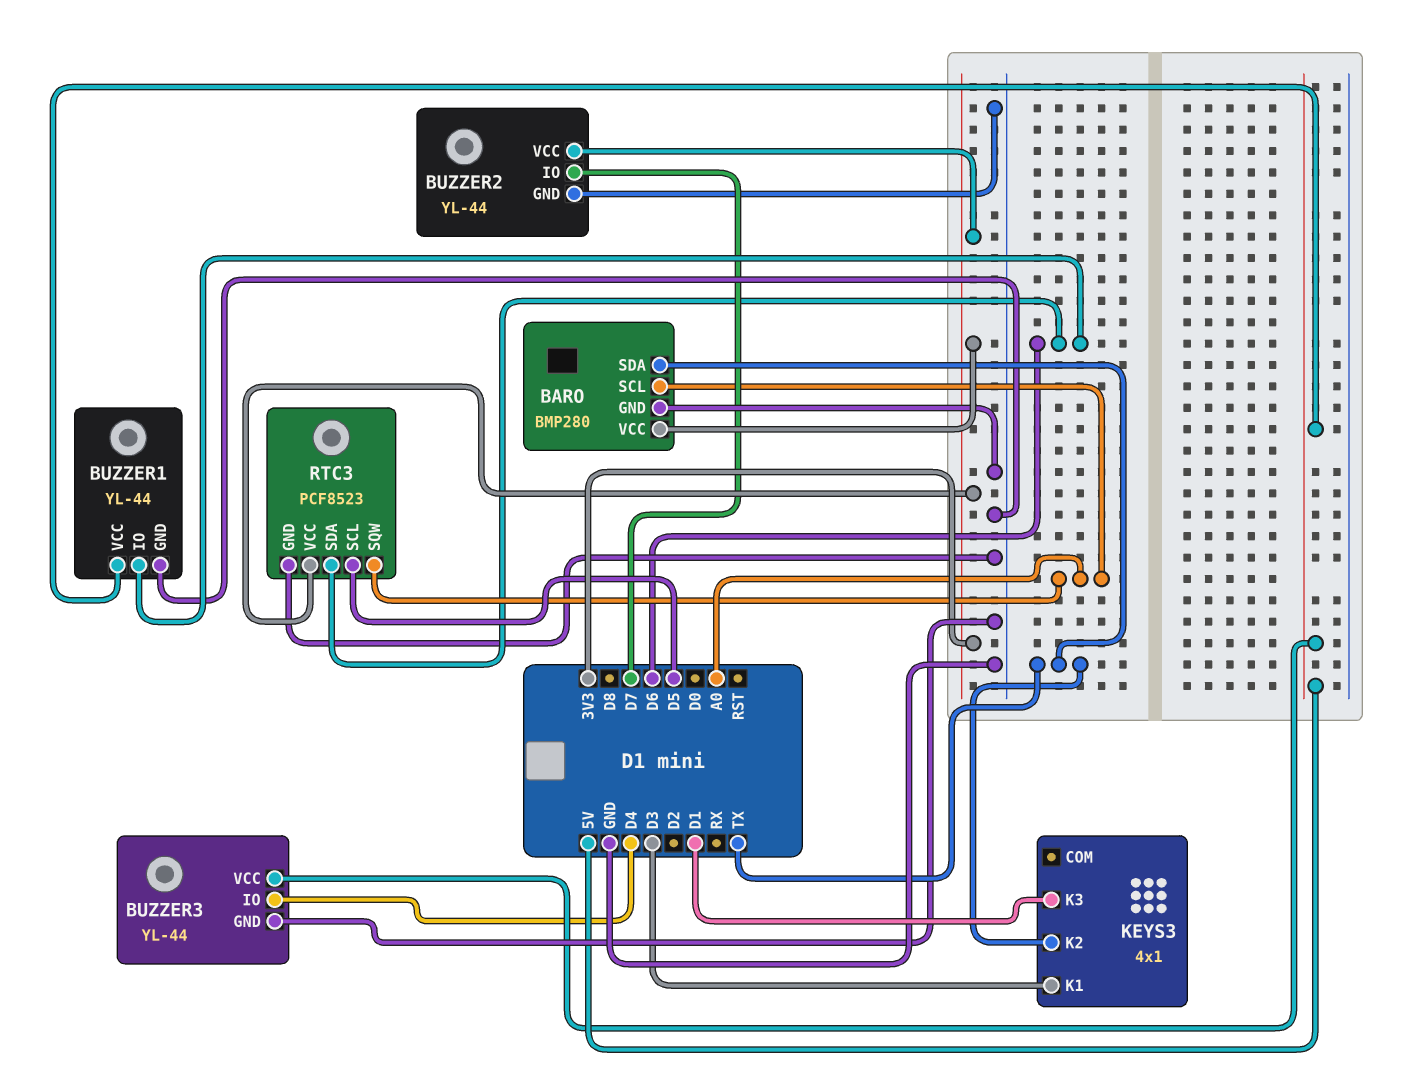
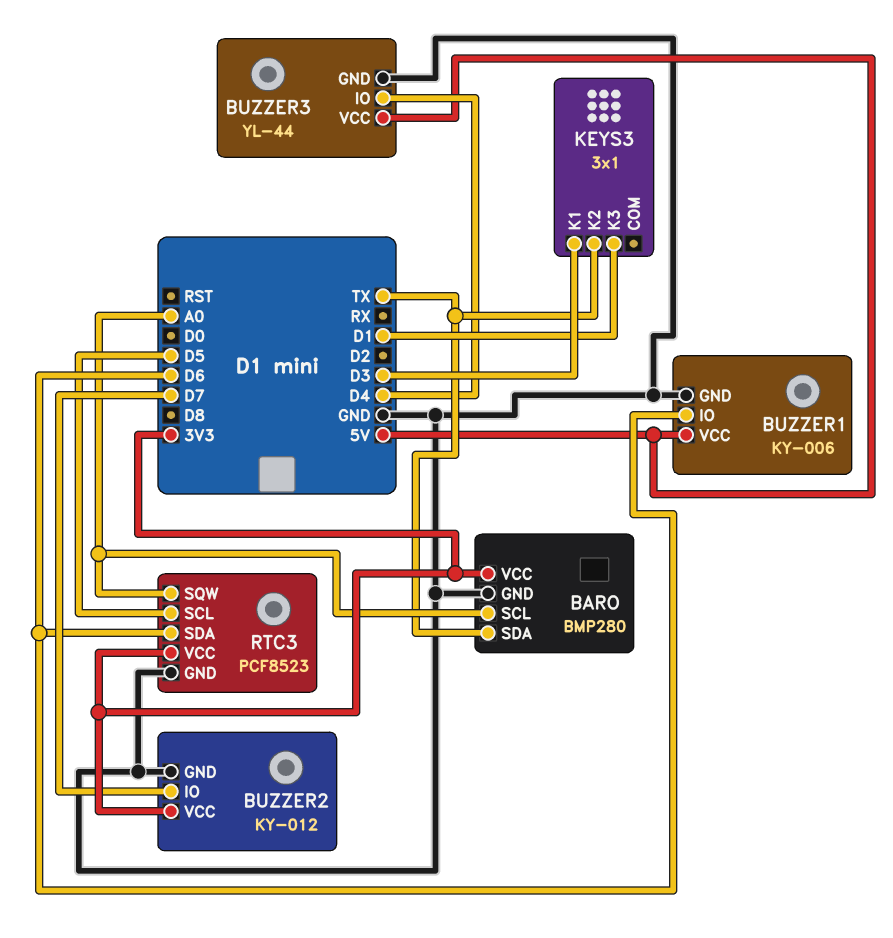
BUZZER1: YL-44 -> KY-006
BUZZER2: YL-44 -> KY-012
KEYS3: 4x1 -> 3x1

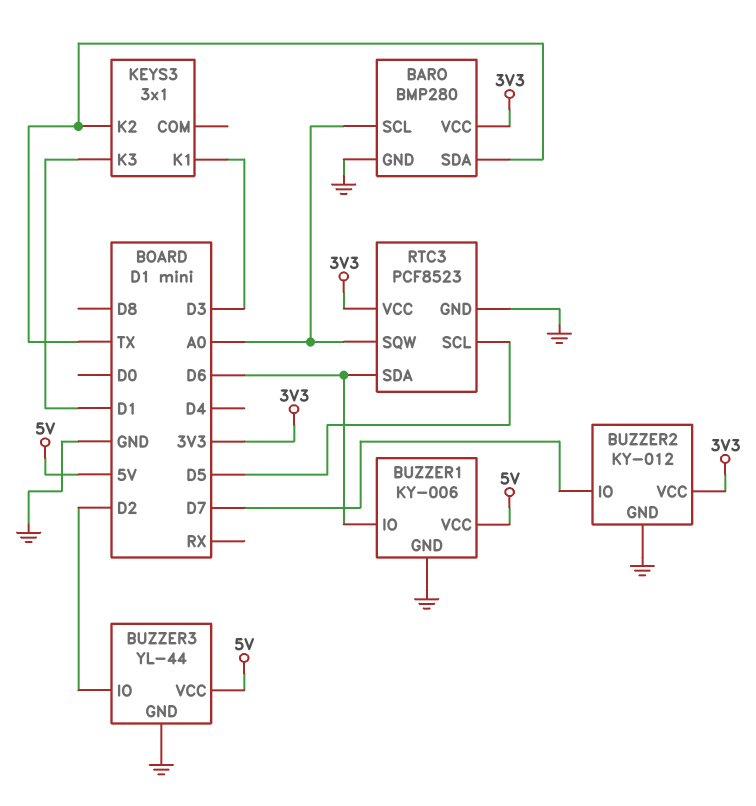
BUZZER3 pin IO: D4 -> D2

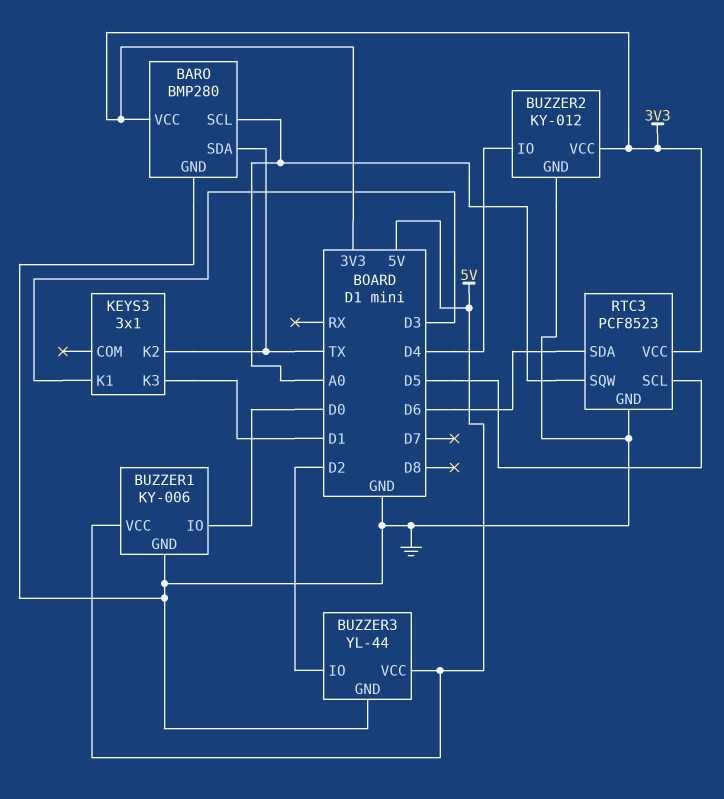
BUZZER1 pin IO: D6 -> D0
BUZZER2 pin IO: D7 -> D4

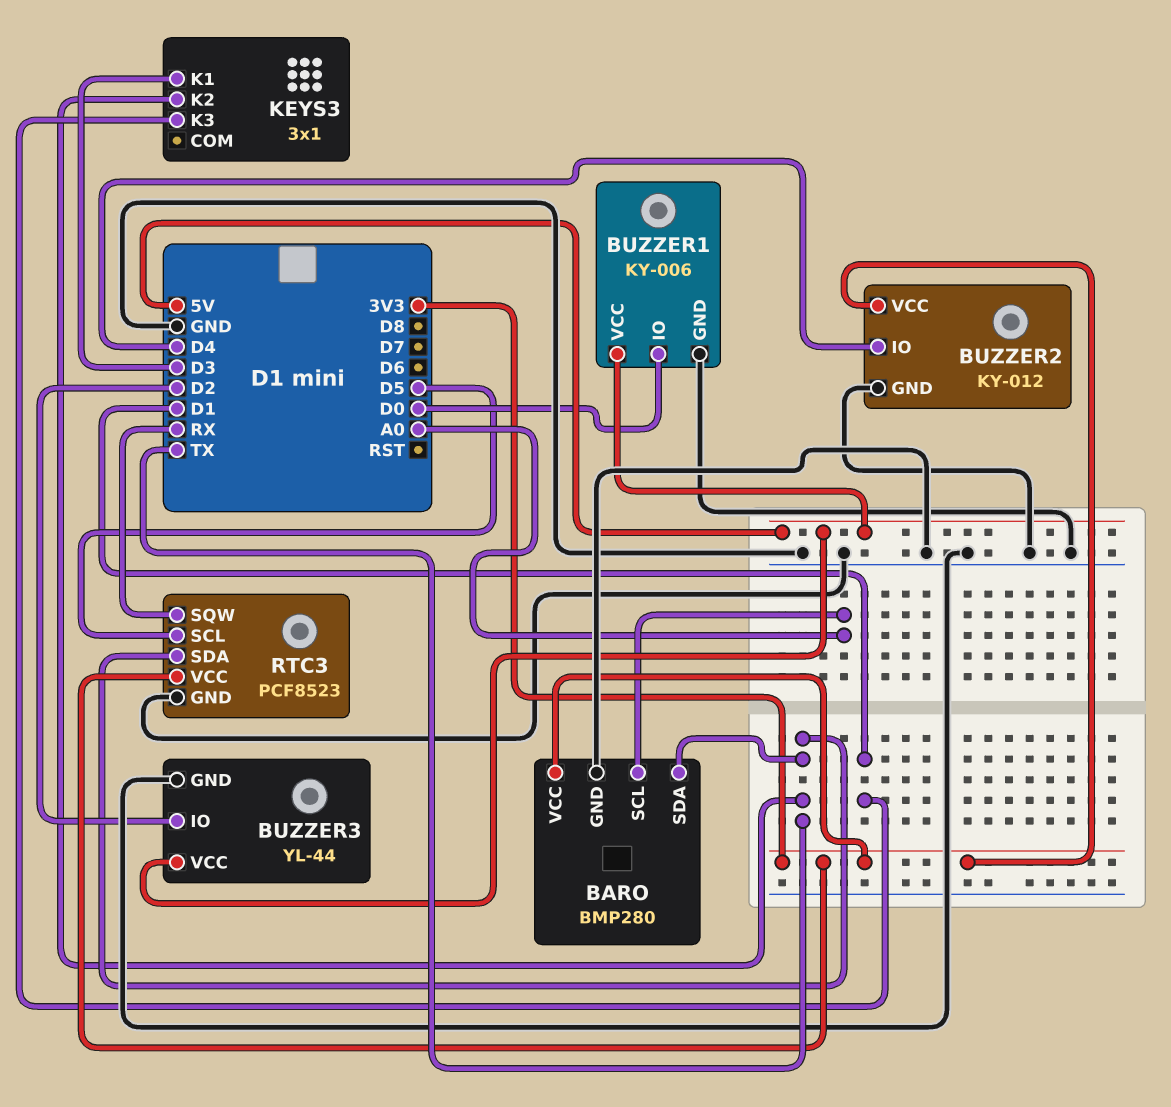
RTC3 pin SDA: D6 -> TX
RTC3 pin SQW: A0 -> RX

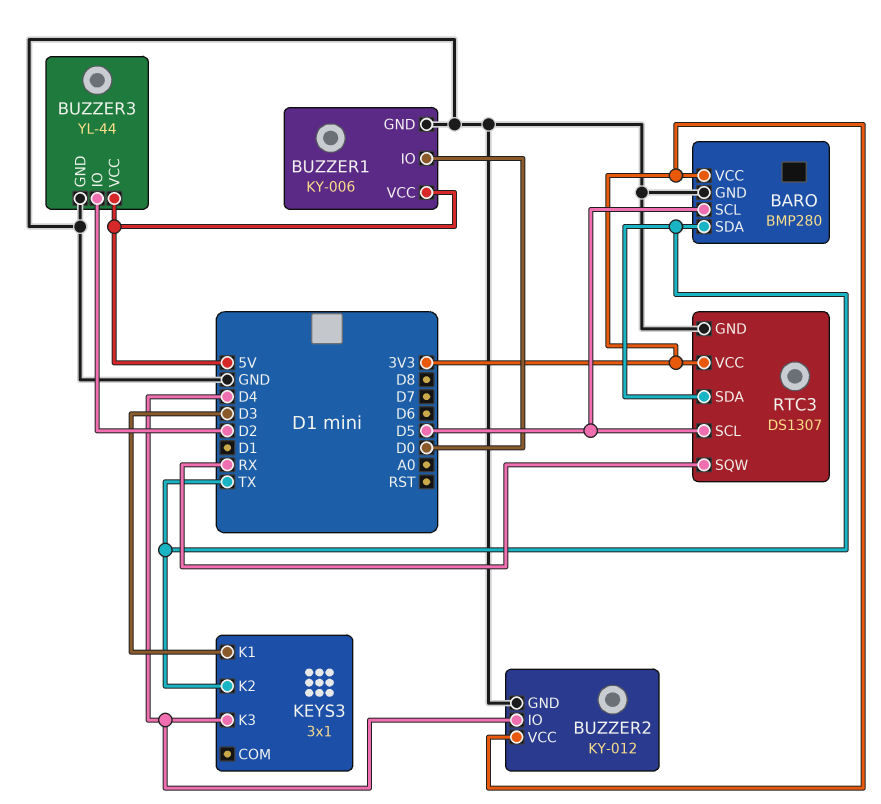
BARO pin SCL: A0 -> D5
KEYS3 pin K3: D1 -> D4
RTC3: PCF8523 -> DS1307

